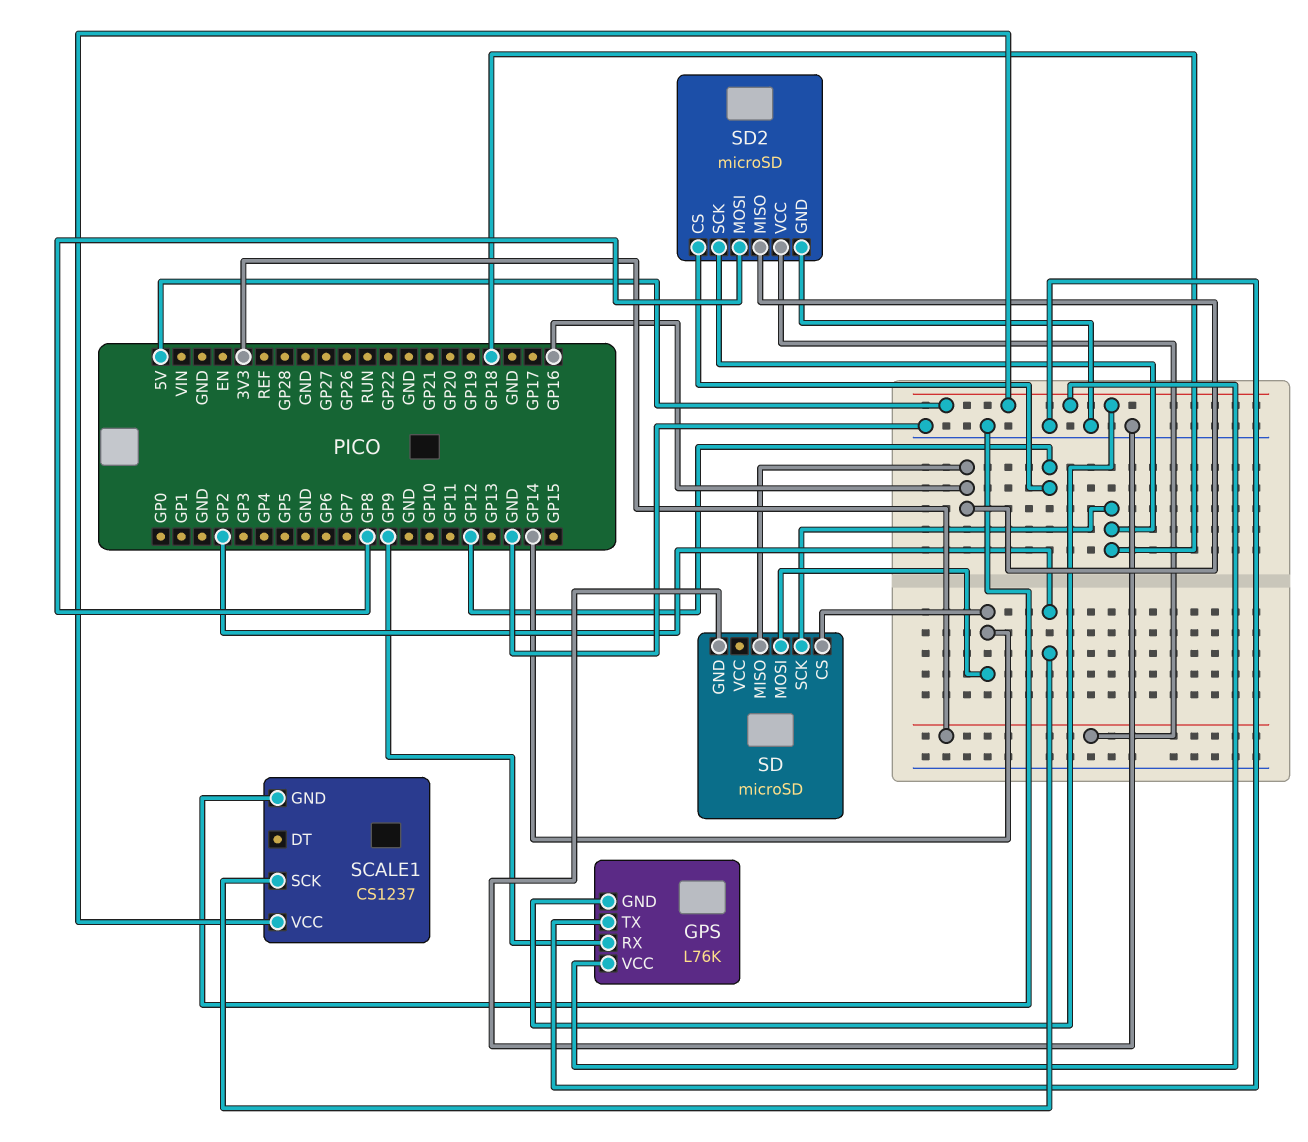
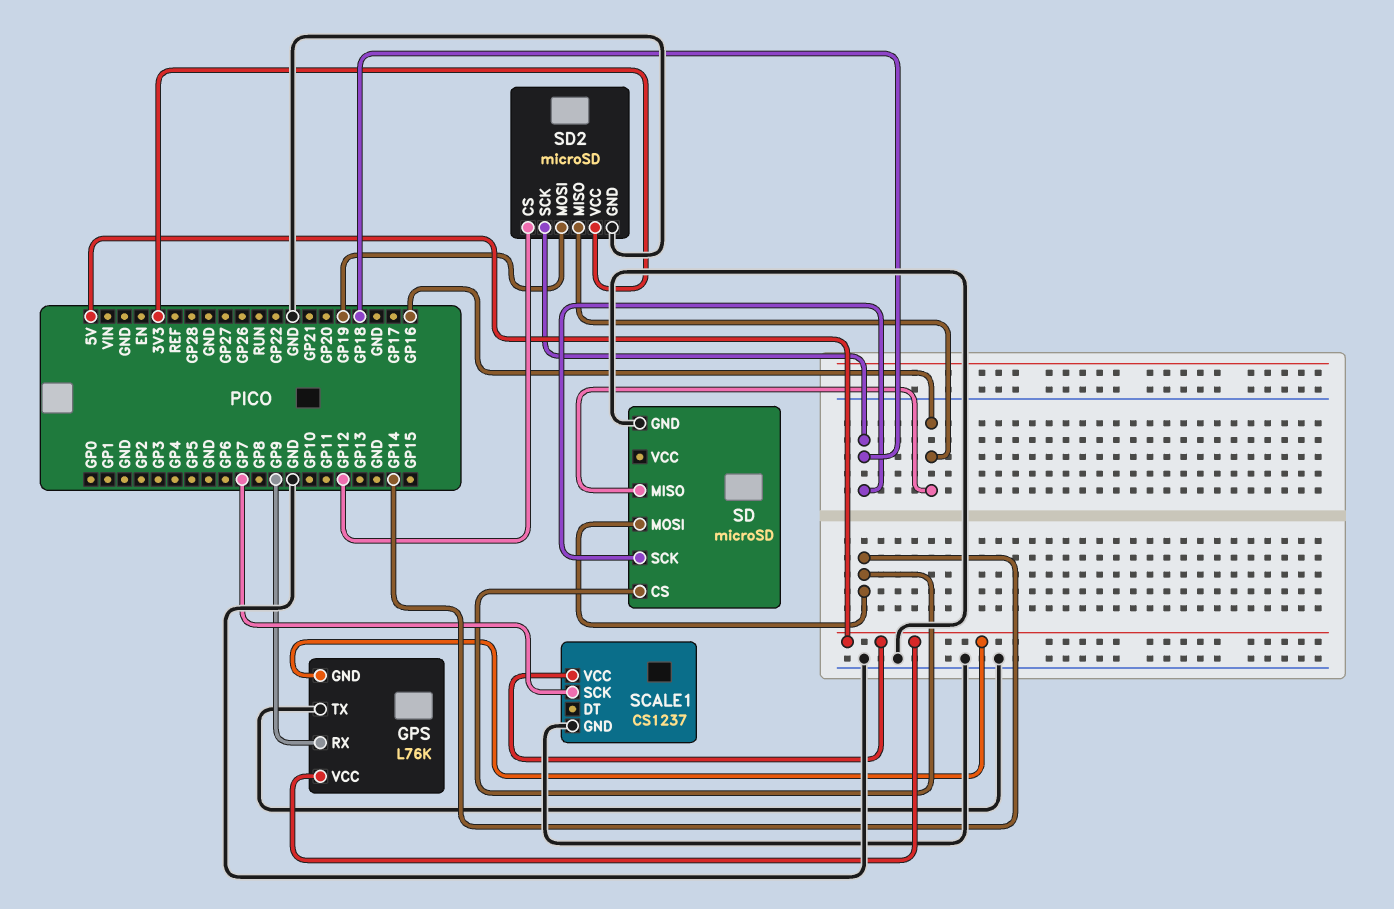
SCALE1 pin SCK: GP2 -> GP7
SD2 pin MOSI: GP8 -> GP19

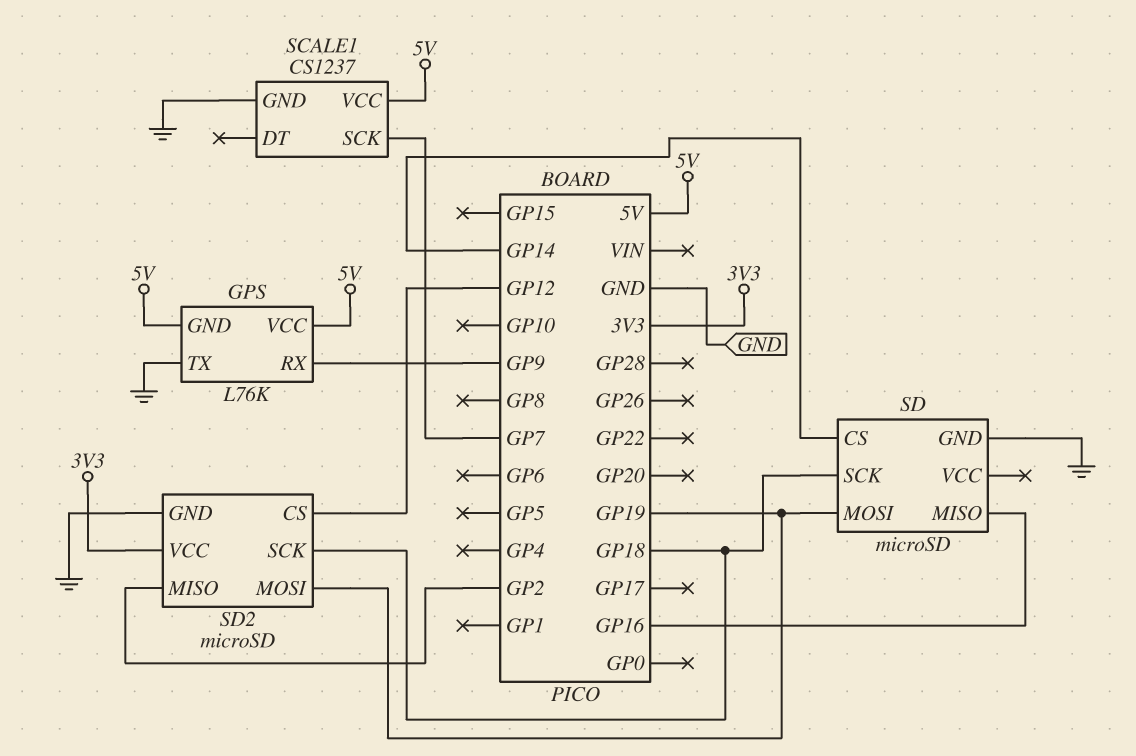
SD pin MOSI: GP14 -> GP19
SD2 pin MISO: GP16 -> GP2

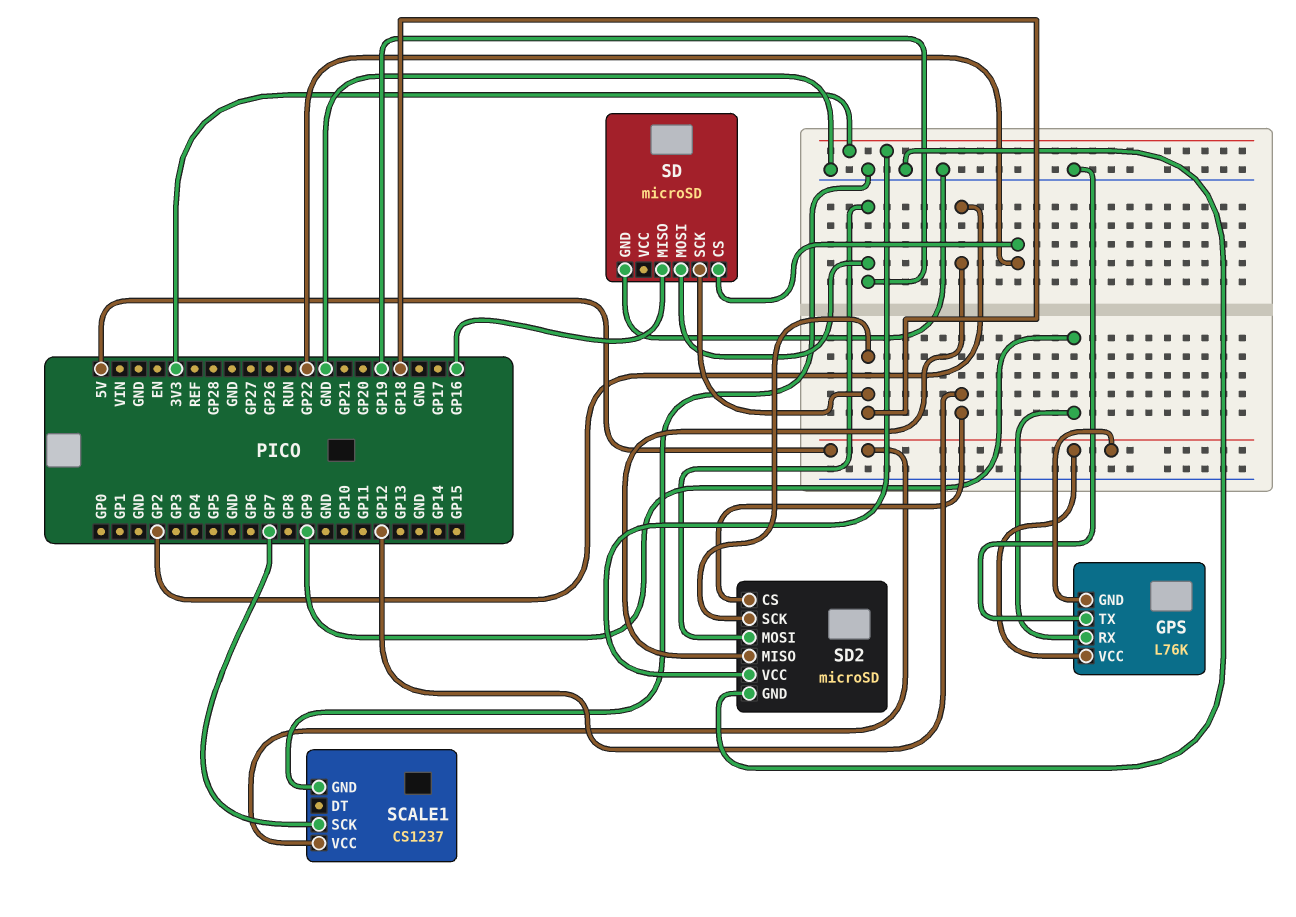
SD pin CS: GP14 -> GP22

